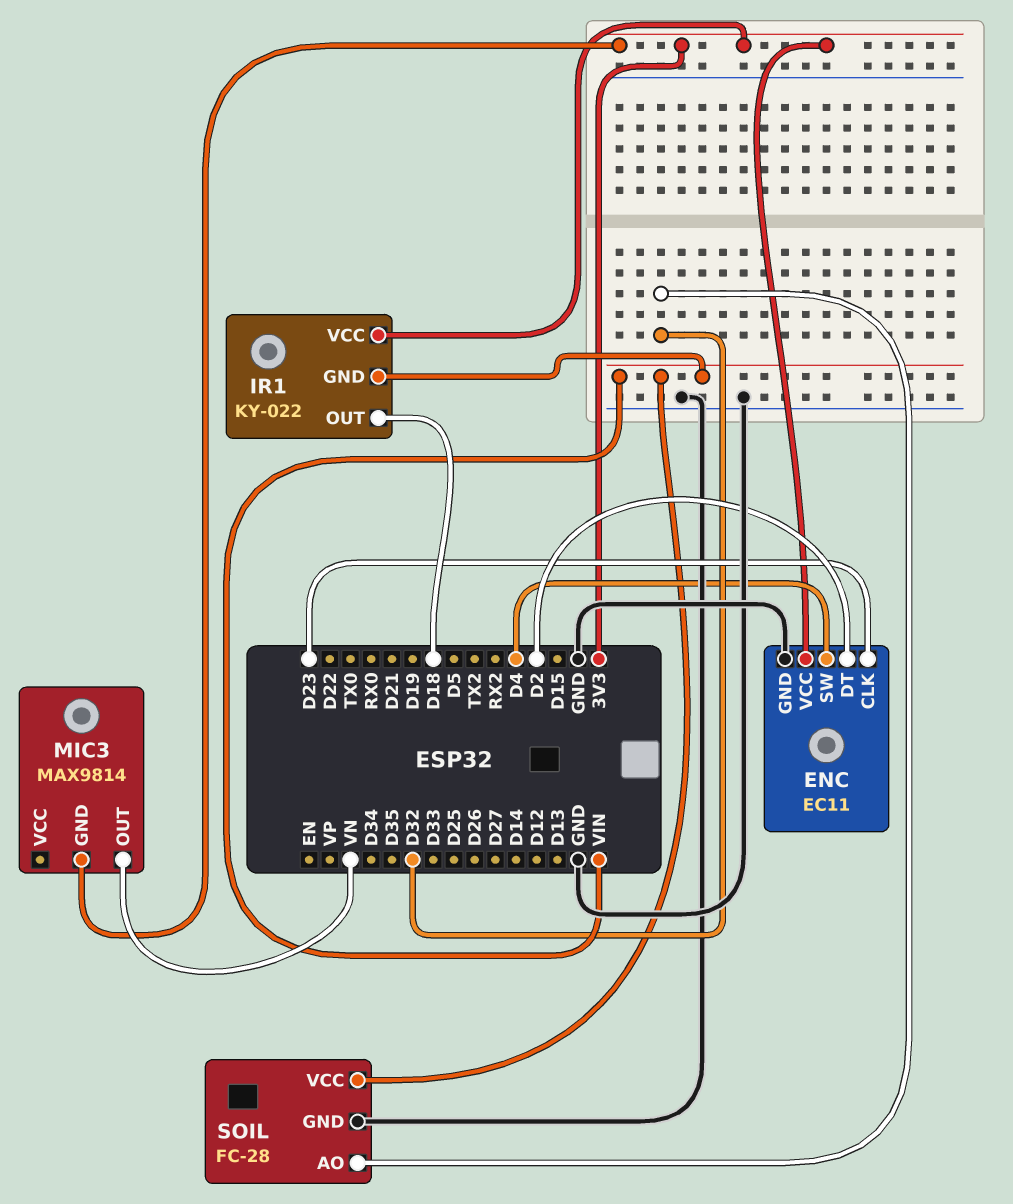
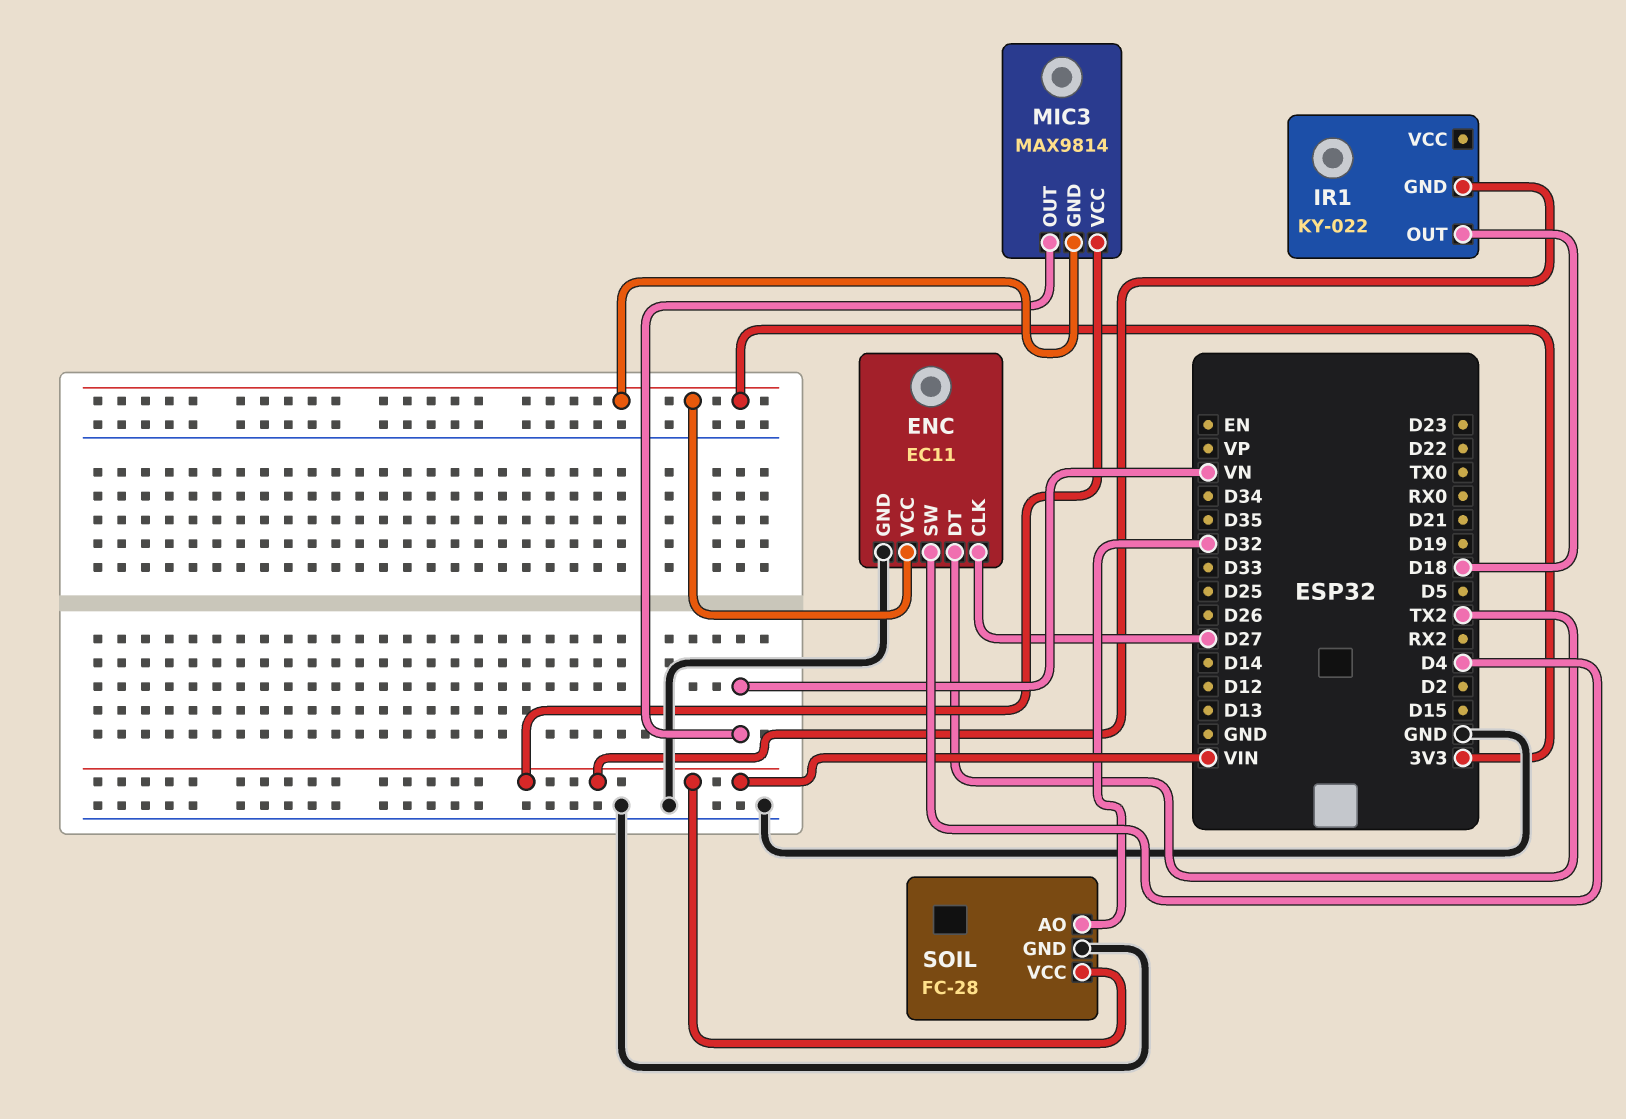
ENC pin CLK: D23 -> D27
ENC pin DT: D2 -> TX2
IR1 pin VCC: 3V3 -> none
MIC3 pin VCC: none -> VIN

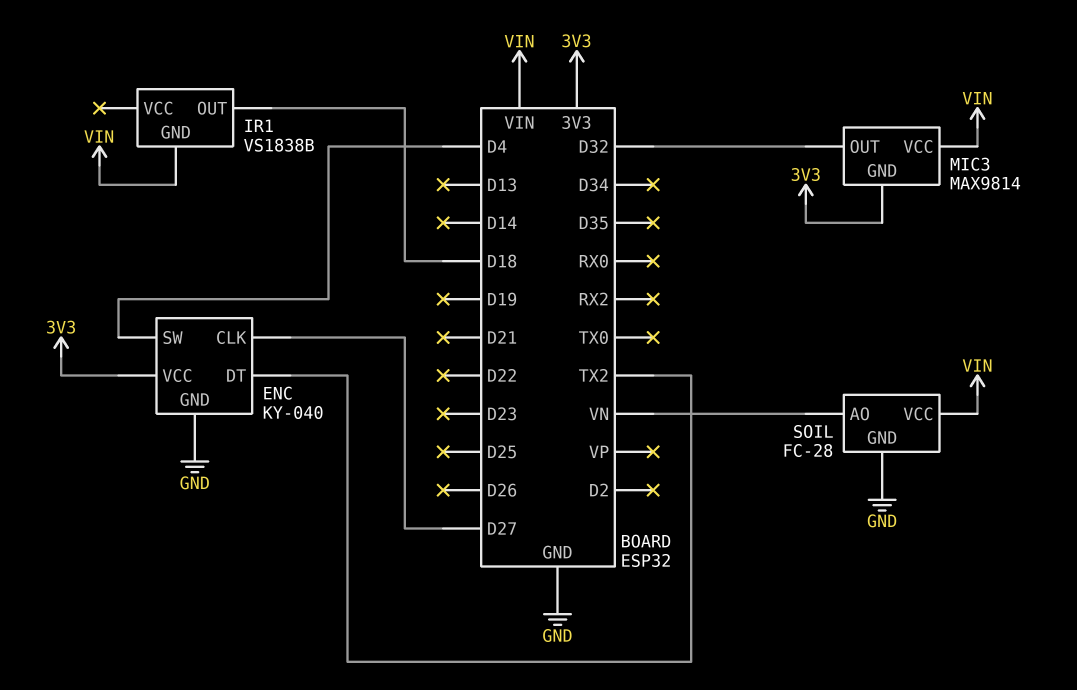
ENC: EC11 -> KY-040
IR1: KY-022 -> VS1838B
MIC3 pin OUT: VN -> D32
SOIL pin AO: D32 -> VN

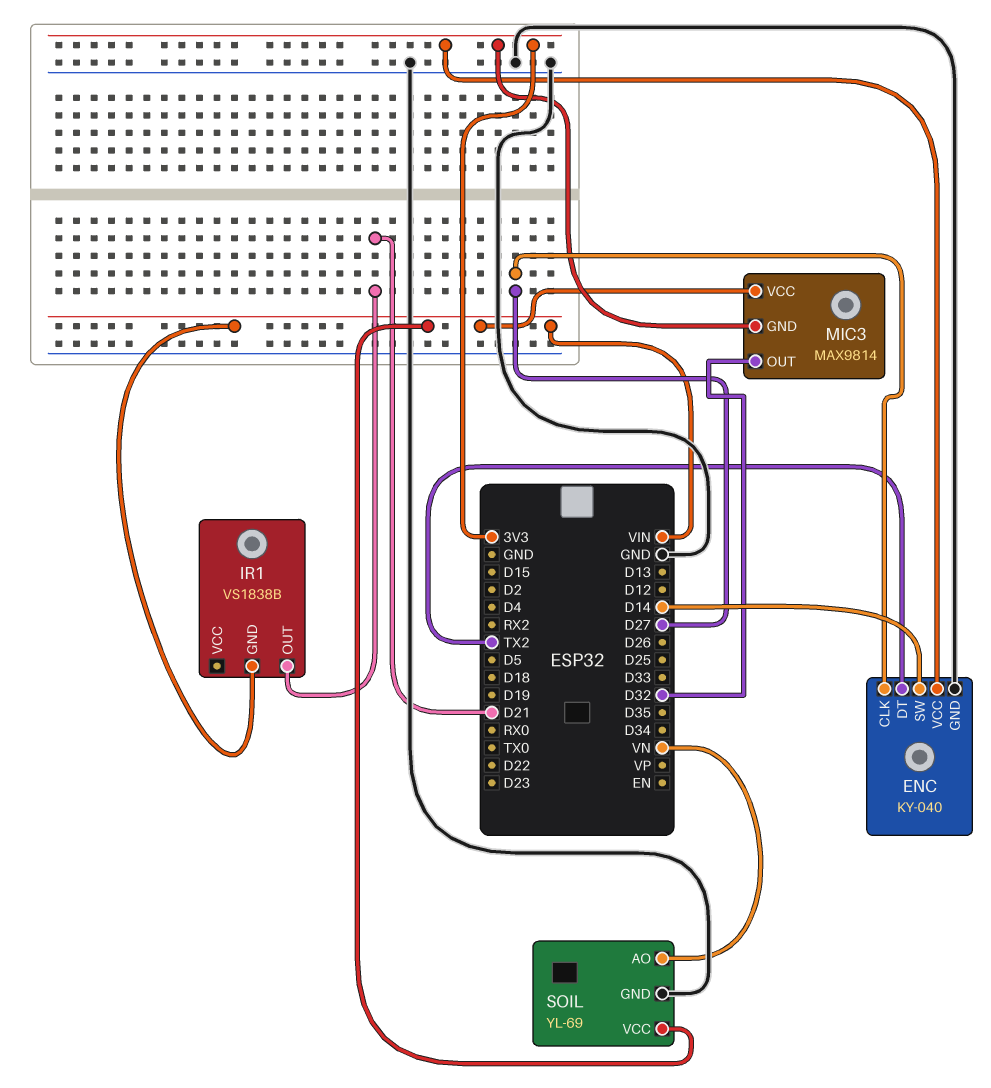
ENC pin SW: D4 -> D14
IR1 pin OUT: D18 -> D21
SOIL: FC-28 -> YL-69

